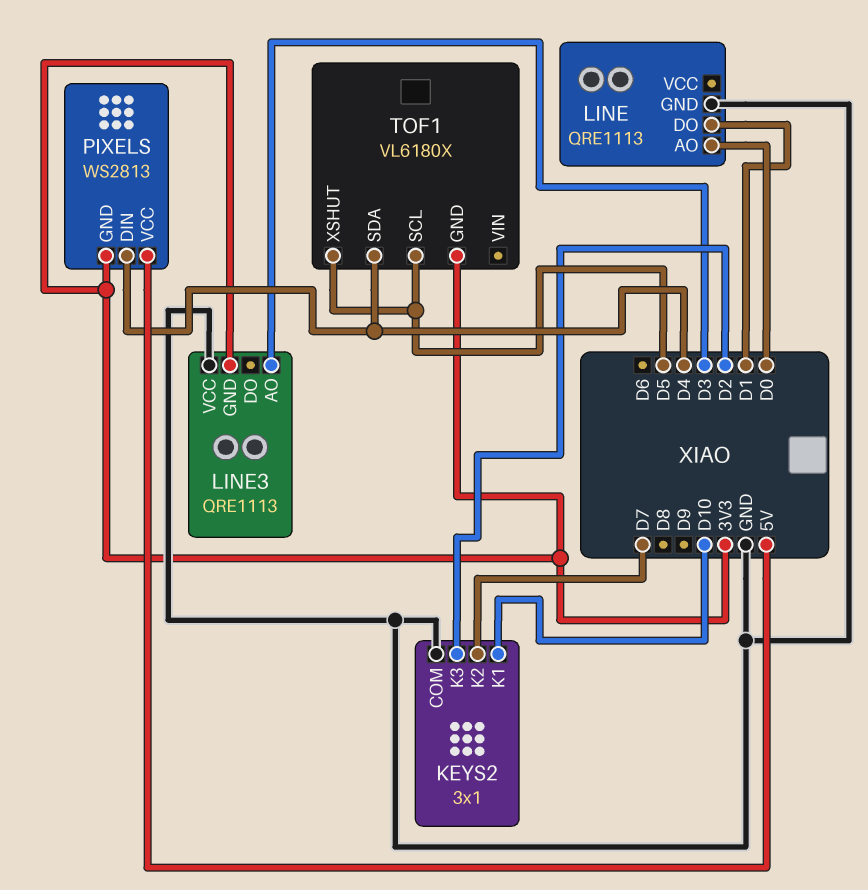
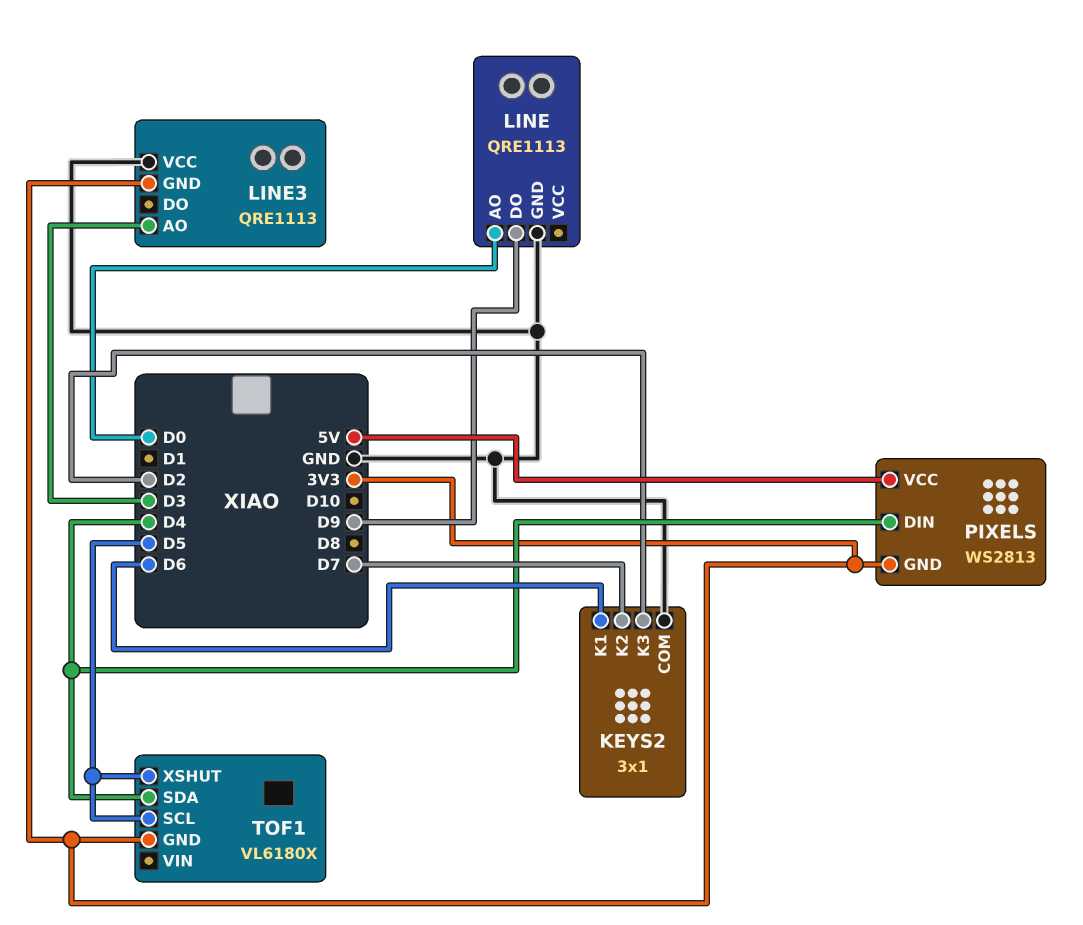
KEYS2 pin K1: D10 -> D6
LINE pin DO: D1 -> D9

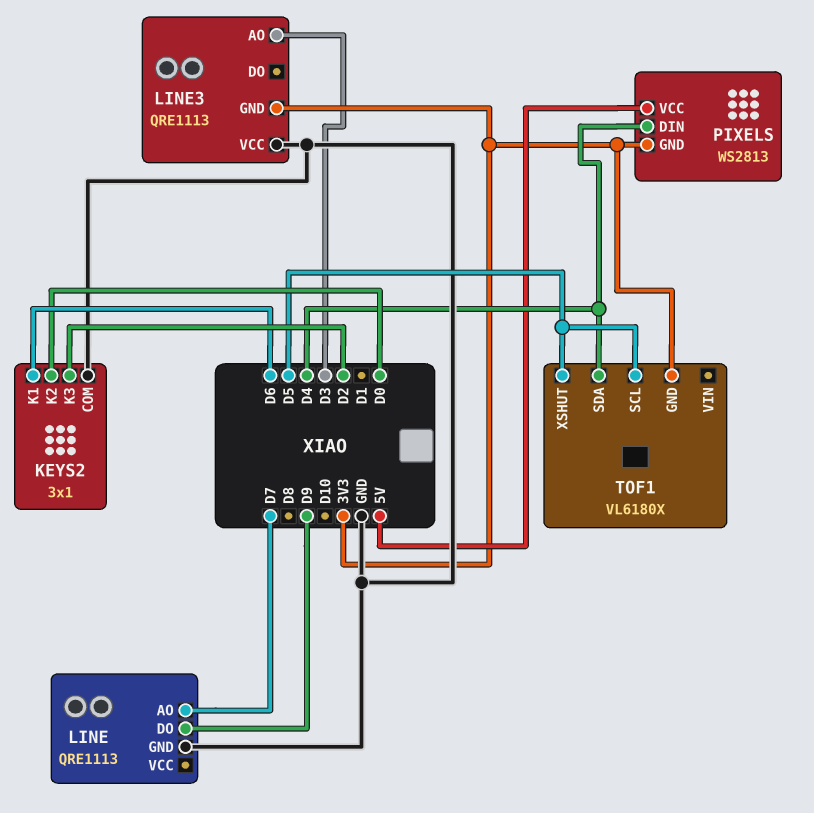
KEYS2 pin K2: D7 -> D0
LINE pin AO: D0 -> D7

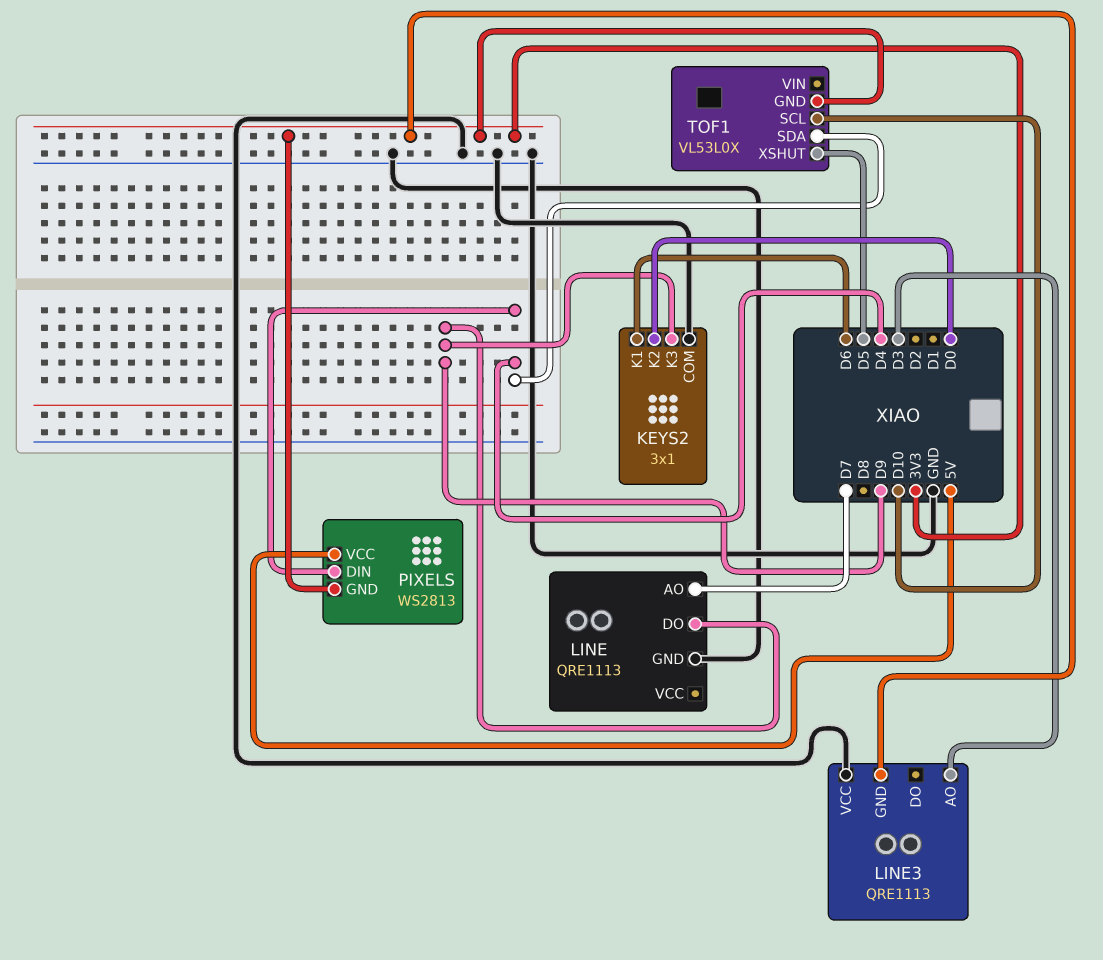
KEYS2 pin K3: D2 -> D9
TOF1: VL6180X -> VL53L0X
TOF1 pin SCL: D5 -> D10

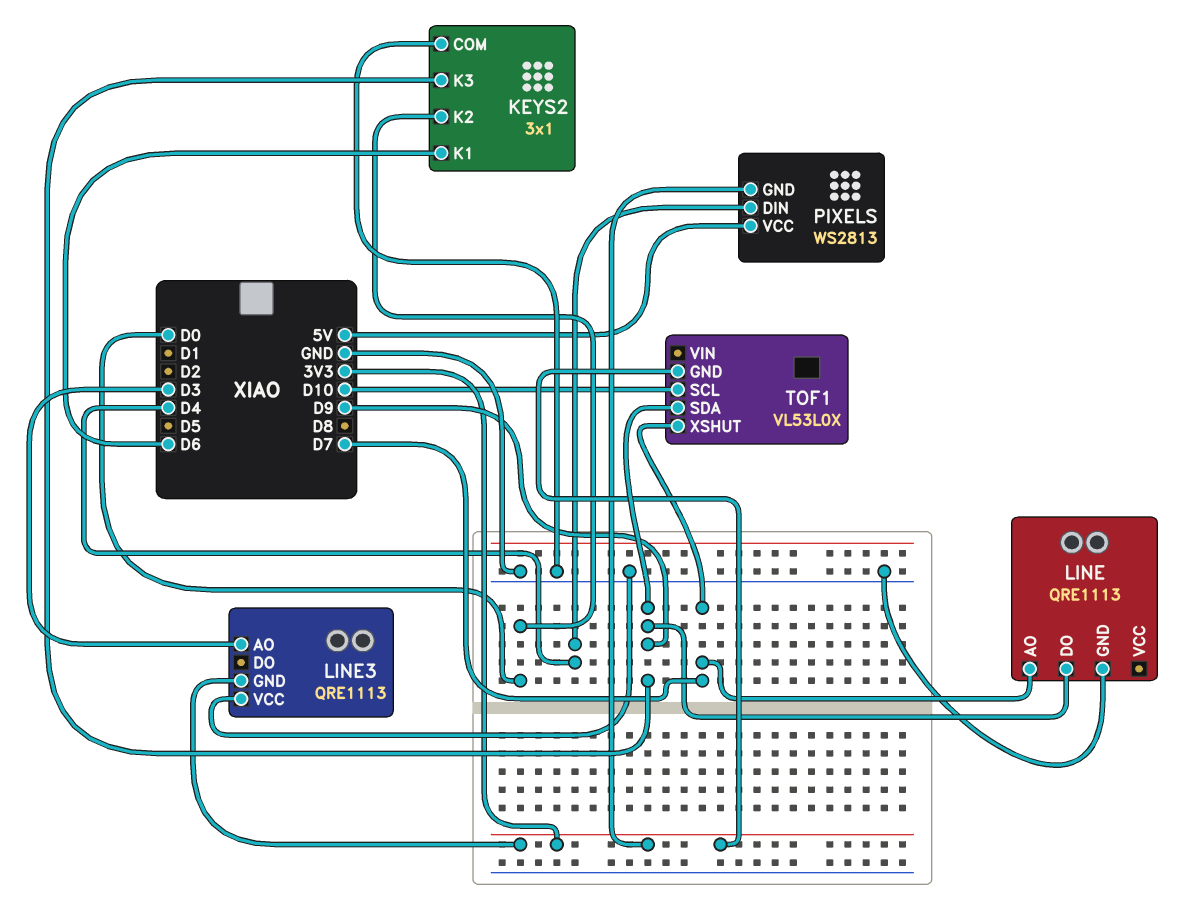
TOF1 pin SDA: D4 -> D9
TOF1 pin XSHUT: D5 -> D7

